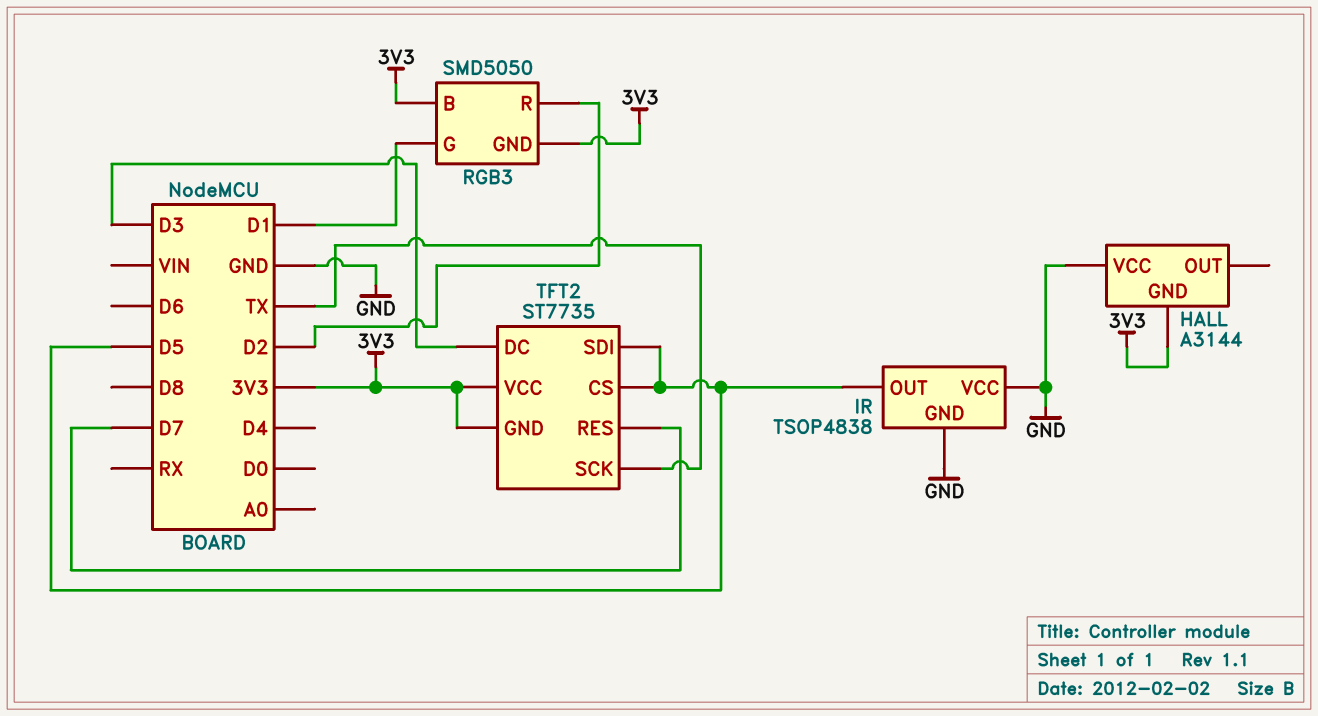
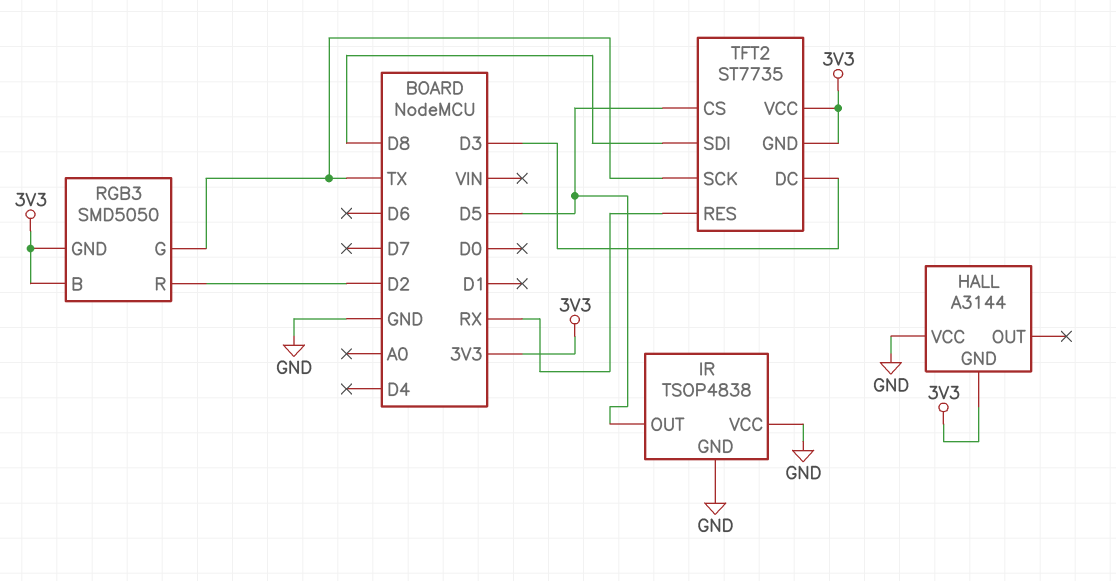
RGB3 pin G: D1 -> TX
TFT2 pin RES: D7 -> RX
TFT2 pin SDI: D5 -> D8

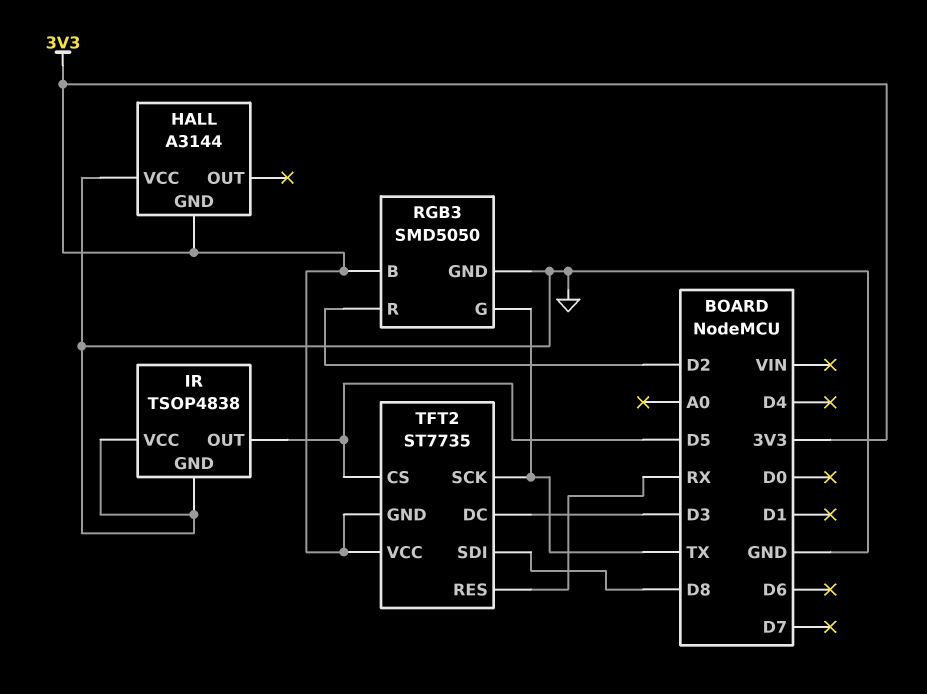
RGB3 pin GND: 3V3 -> GND

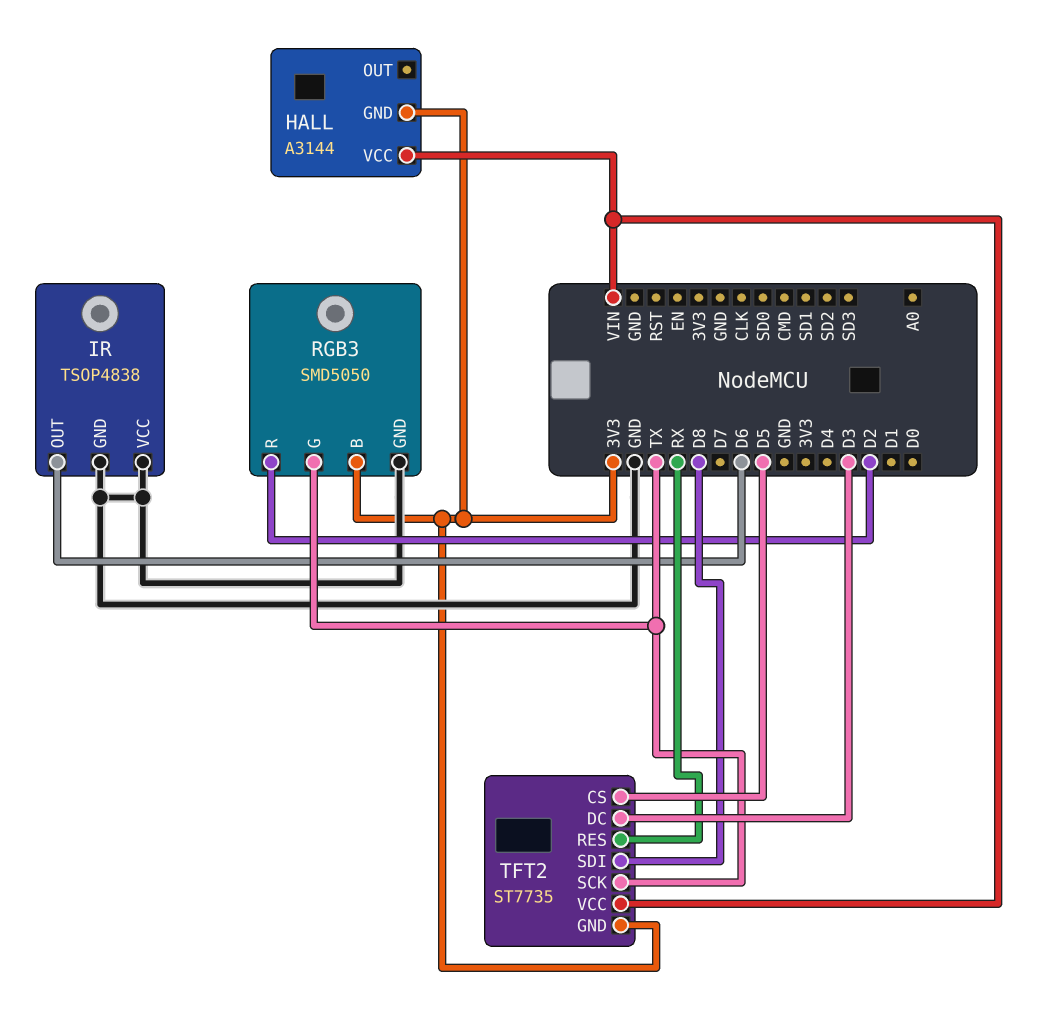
HALL pin VCC: GND -> VIN
IR pin OUT: D5 -> D6
TFT2 pin VCC: 3V3 -> VIN

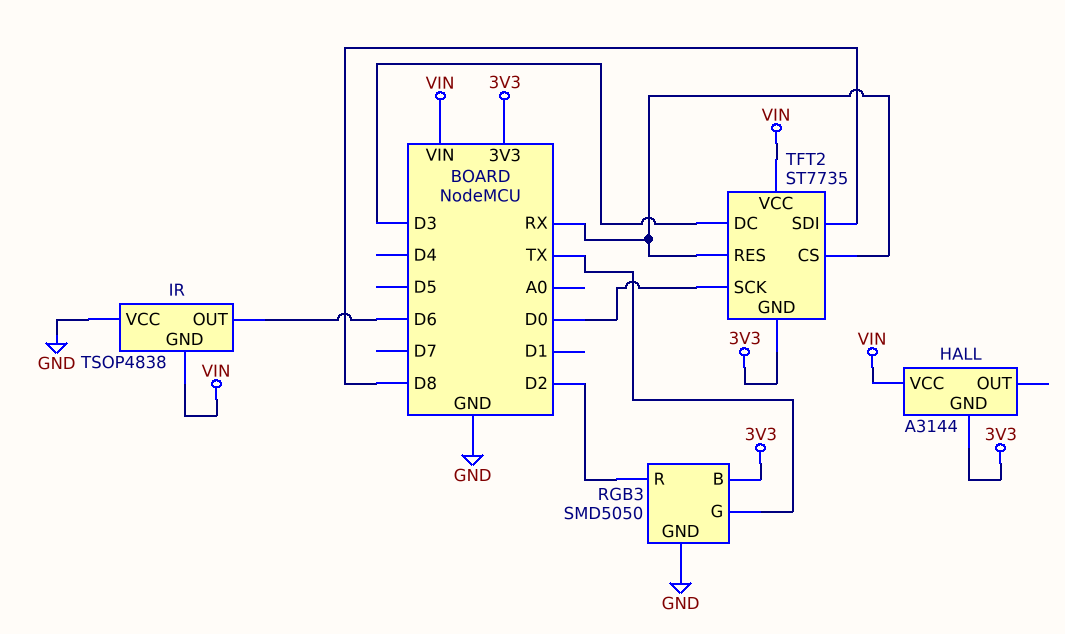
IR pin GND: GND -> VIN
TFT2 pin CS: D5 -> RX
TFT2 pin SCK: TX -> D0

